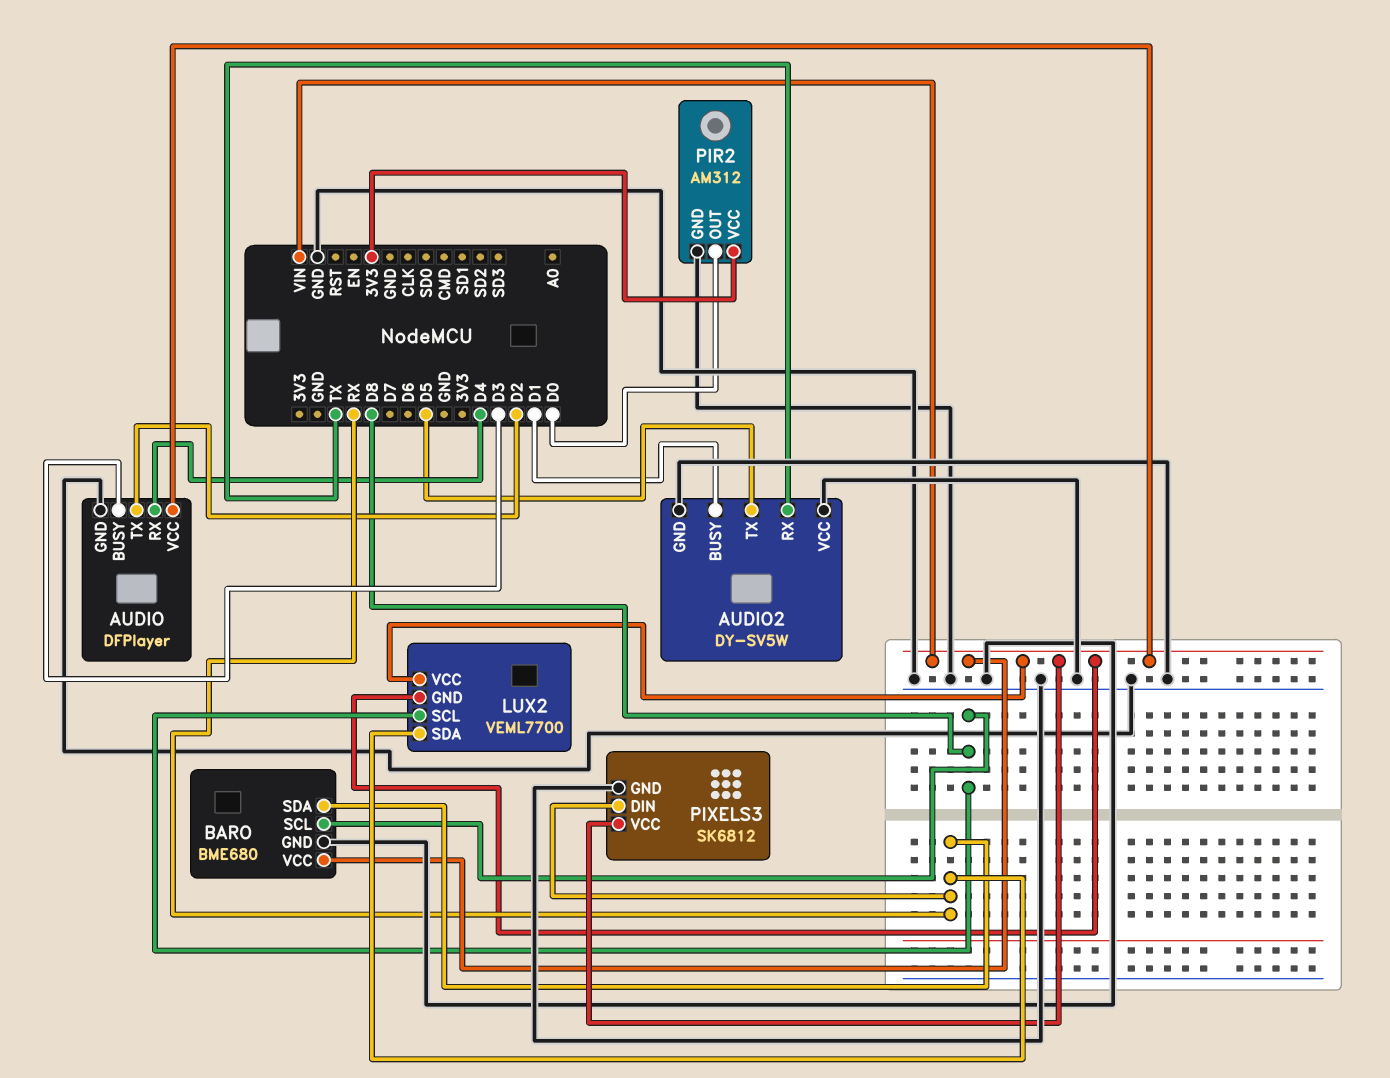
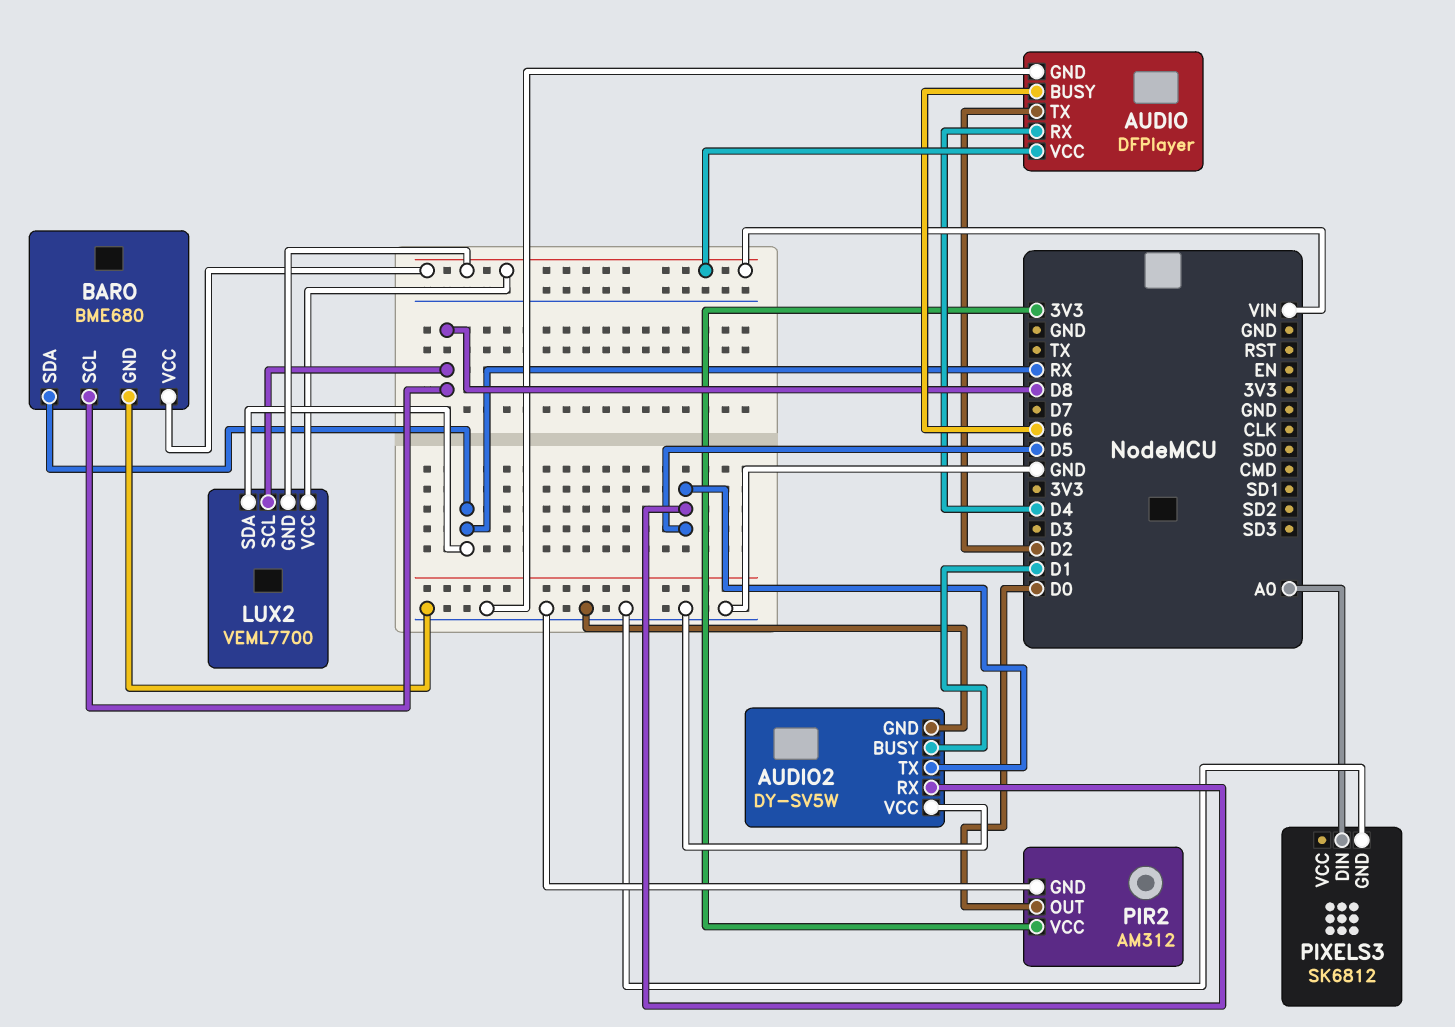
AUDIO pin BUSY: D3 -> D6
AUDIO2 pin RX: TX -> D5
PIXELS3 pin DIN: RX -> A0
PIXELS3 pin VCC: VIN -> none

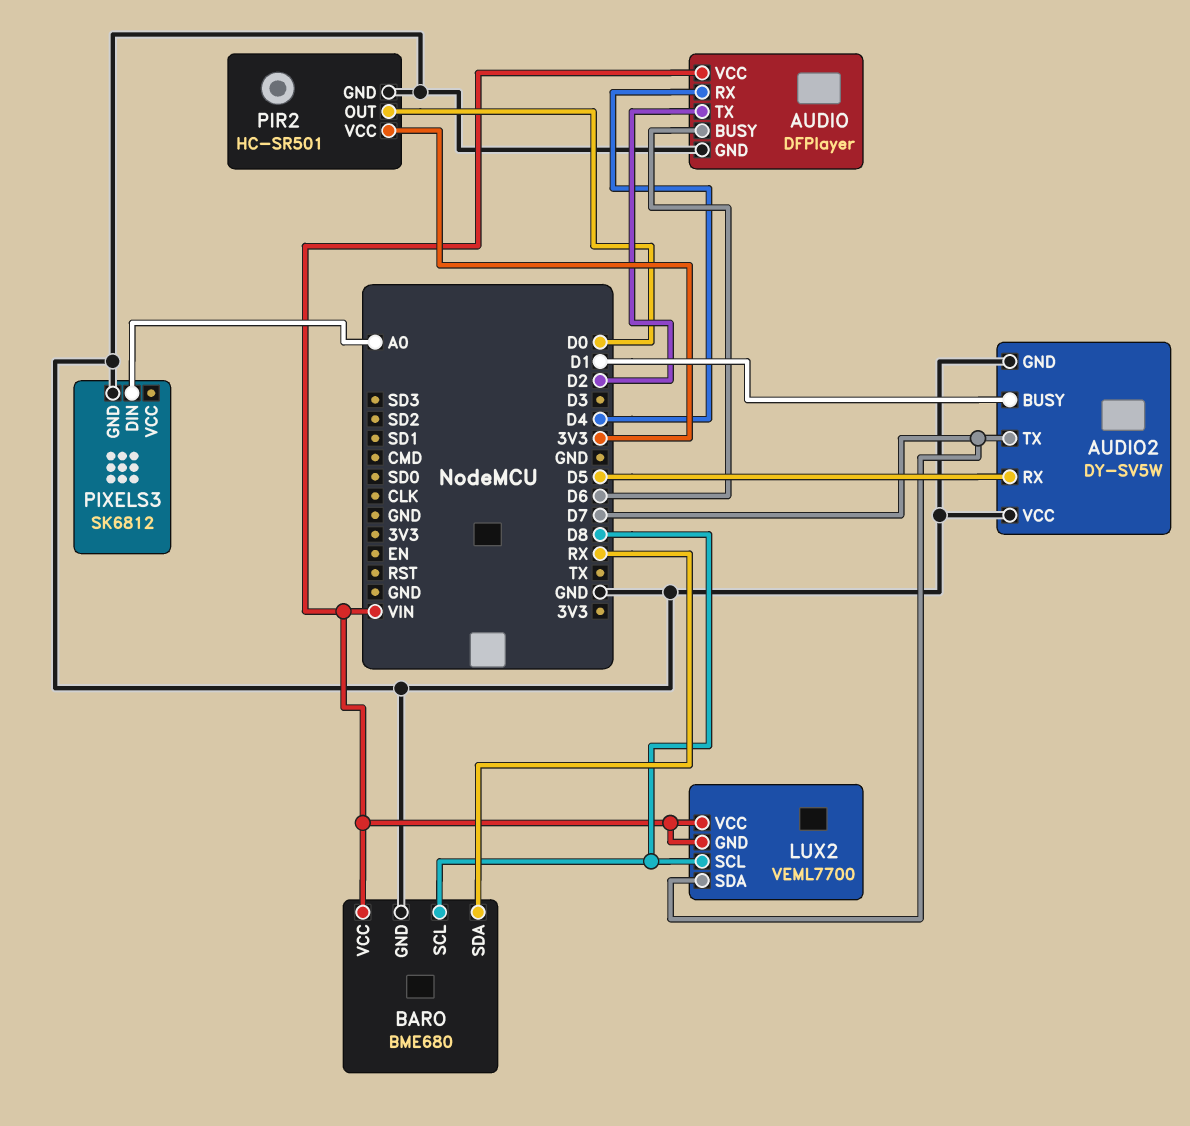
AUDIO2 pin TX: D5 -> D7
LUX2 pin SDA: RX -> D7
PIR2: AM312 -> HC-SR501

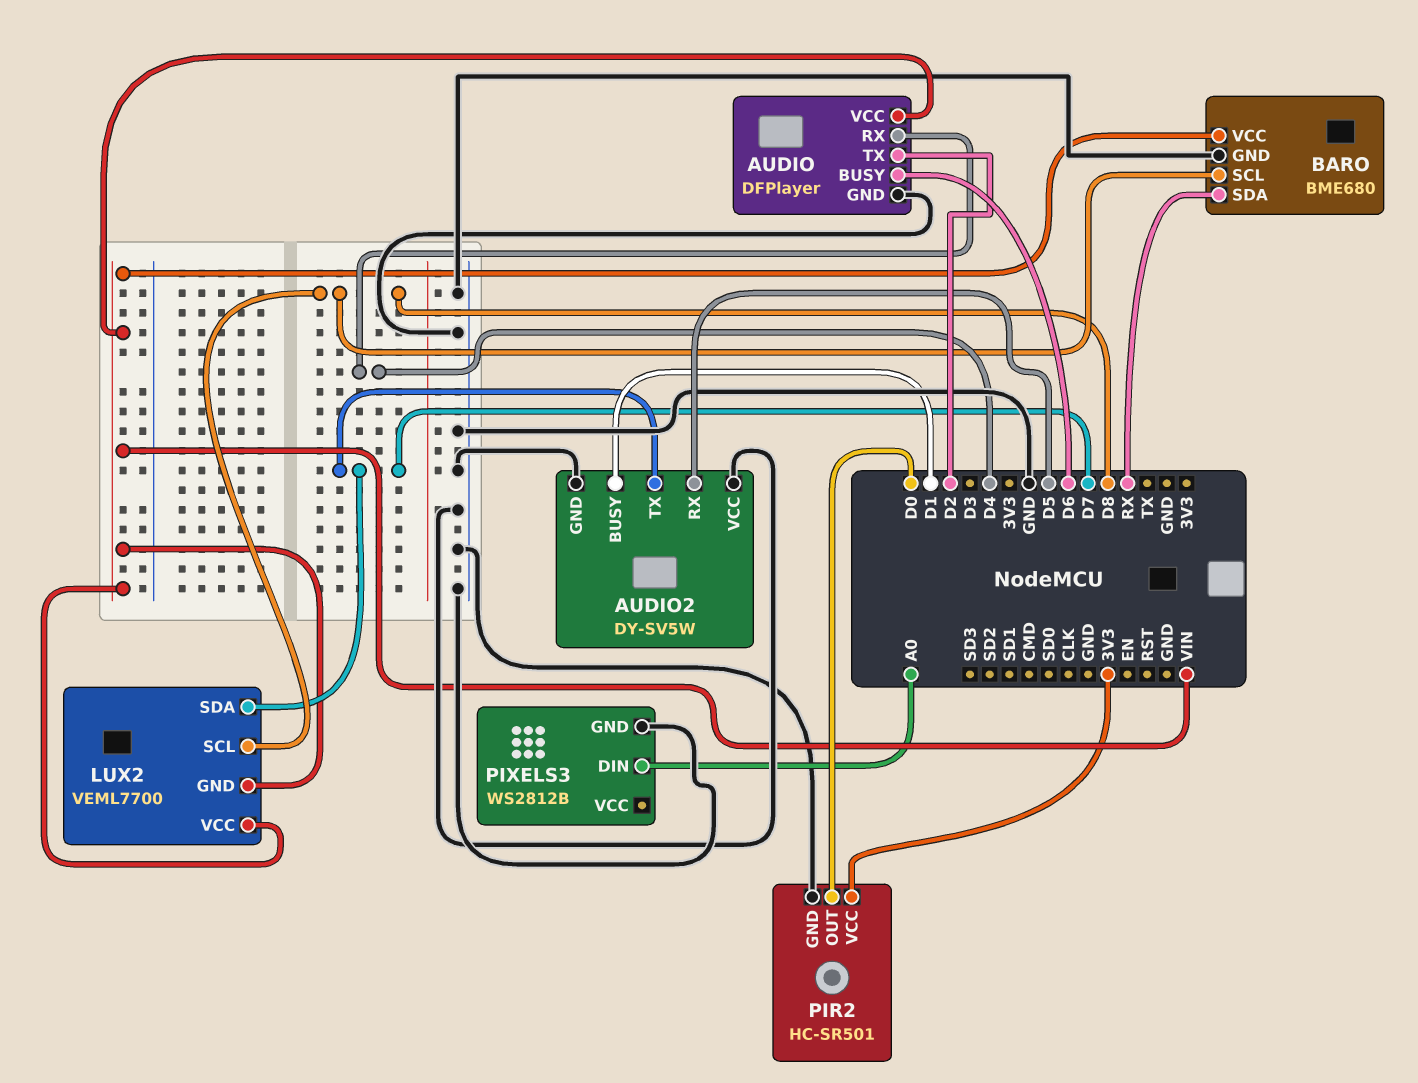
PIXELS3: SK6812 -> WS2812B

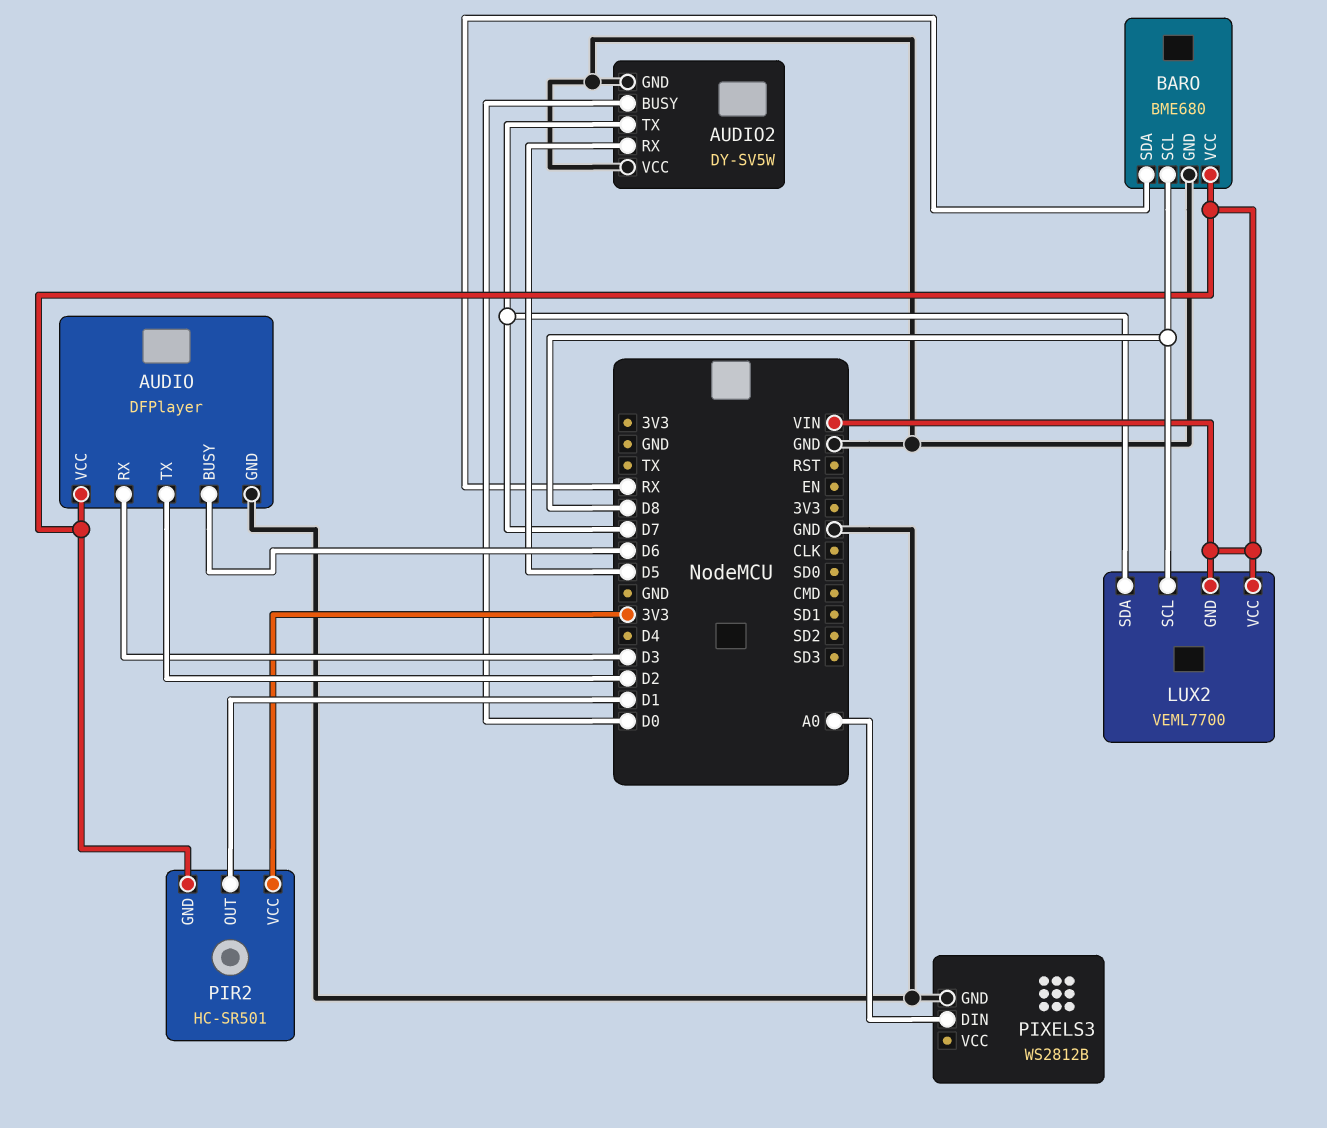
AUDIO pin RX: D4 -> D3
AUDIO2 pin BUSY: D1 -> D0
PIR2 pin GND: GND -> VIN
PIR2 pin OUT: D0 -> D1

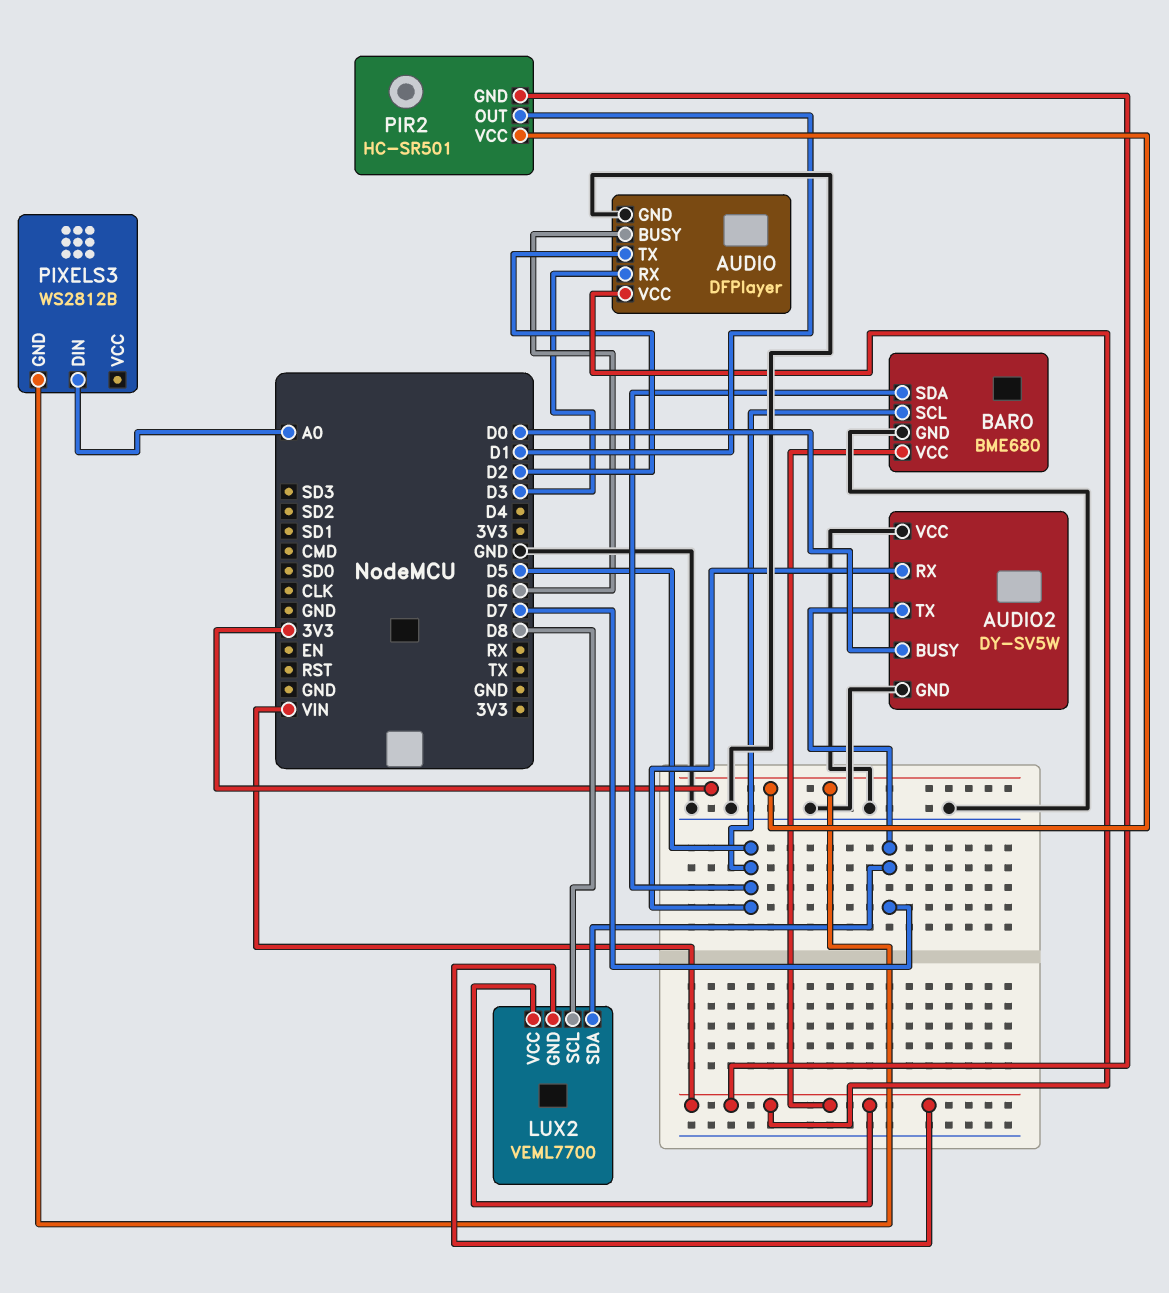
BARO pin SCL: D8 -> D5
BARO pin SDA: RX -> D5
PIXELS3 pin GND: GND -> 3V3

